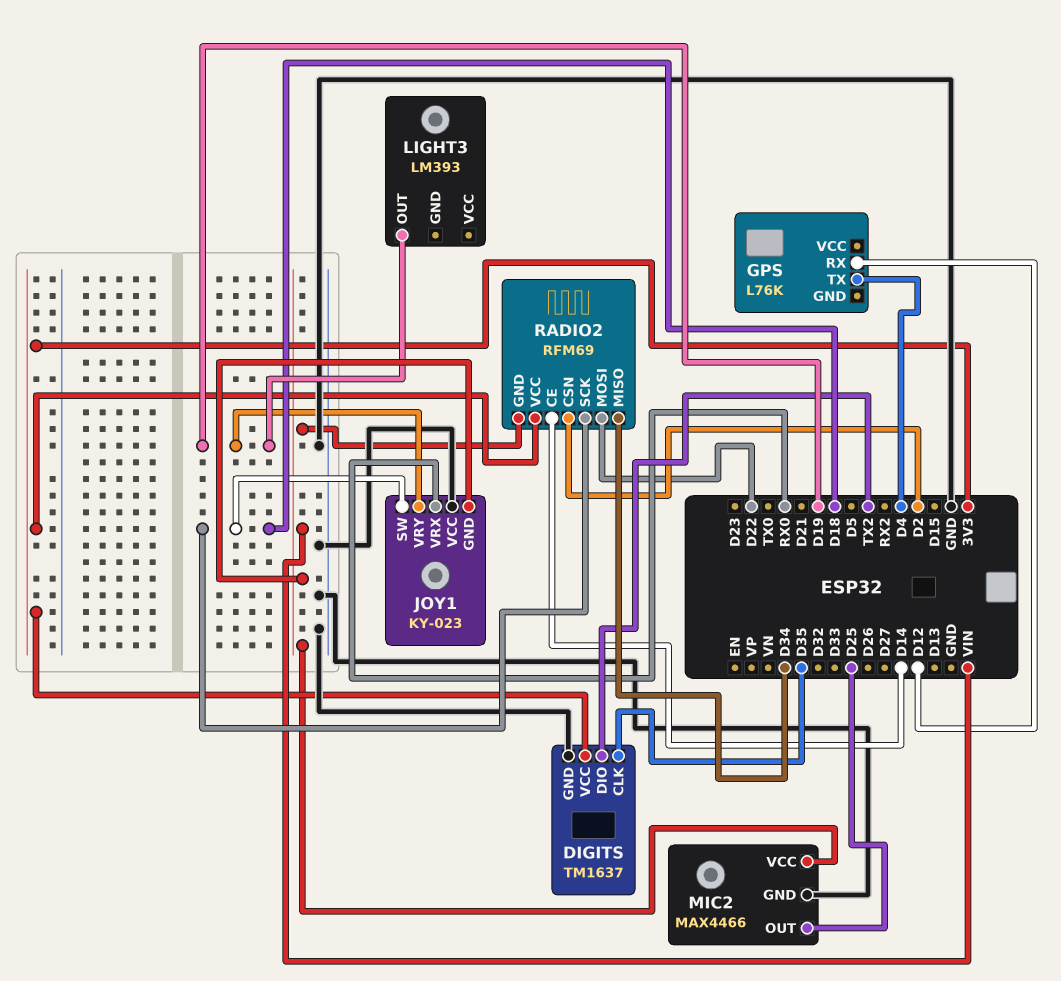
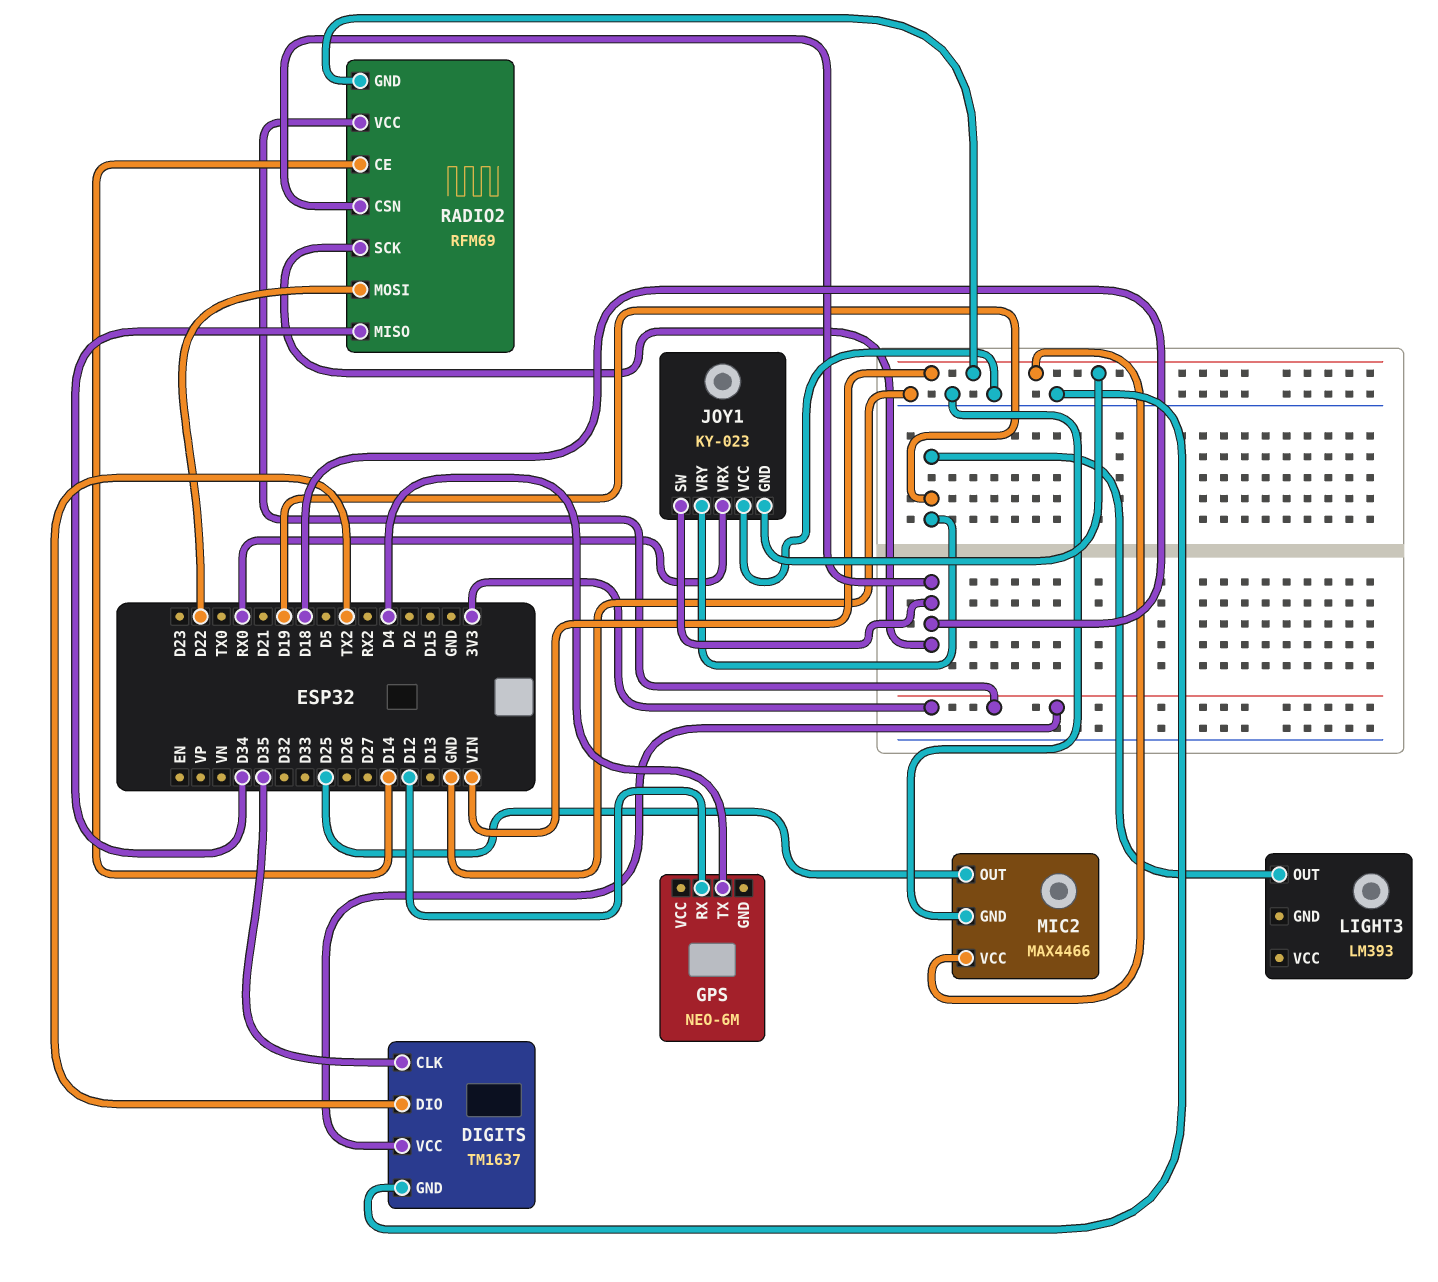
GPS: L76K -> NEO-6M
RADIO2 pin CSN: D2 -> D18

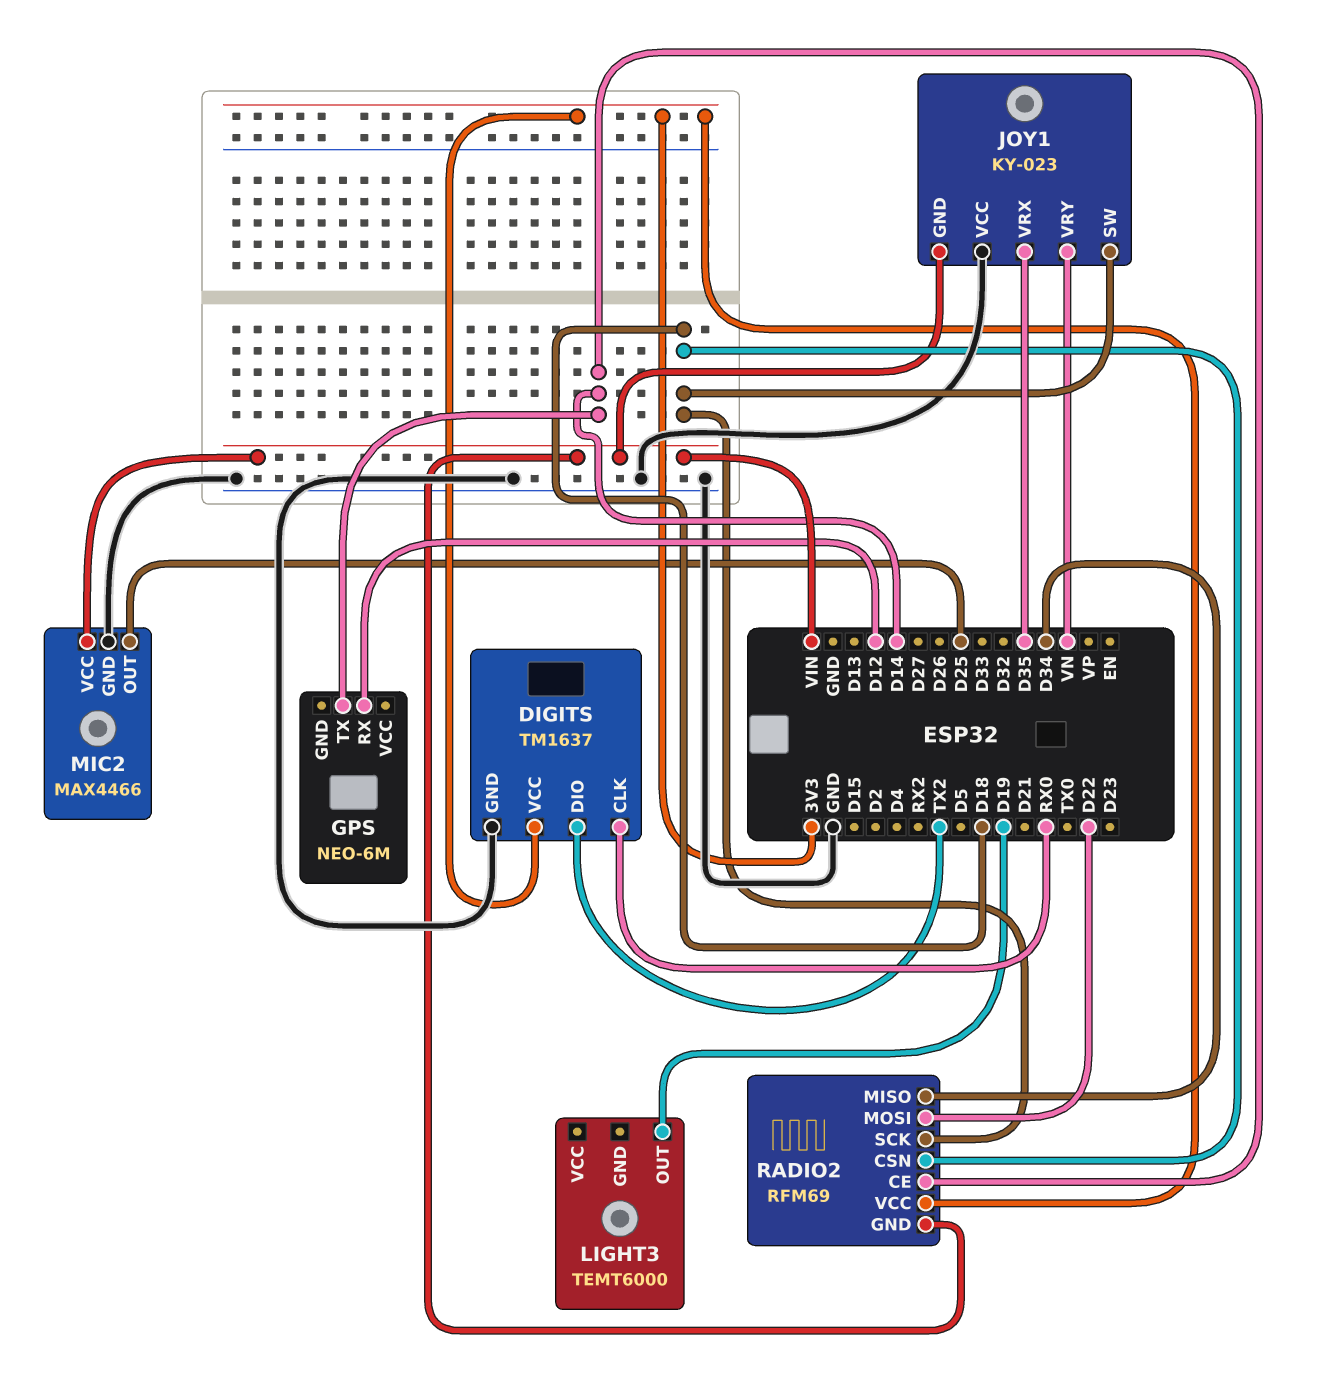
DIGITS pin CLK: D35 -> RX0
GPS pin TX: D4 -> D14
JOY1 pin VRX: RX0 -> D35
JOY1 pin VRY: D19 -> VN
LIGHT3: LM393 -> TEMT6000

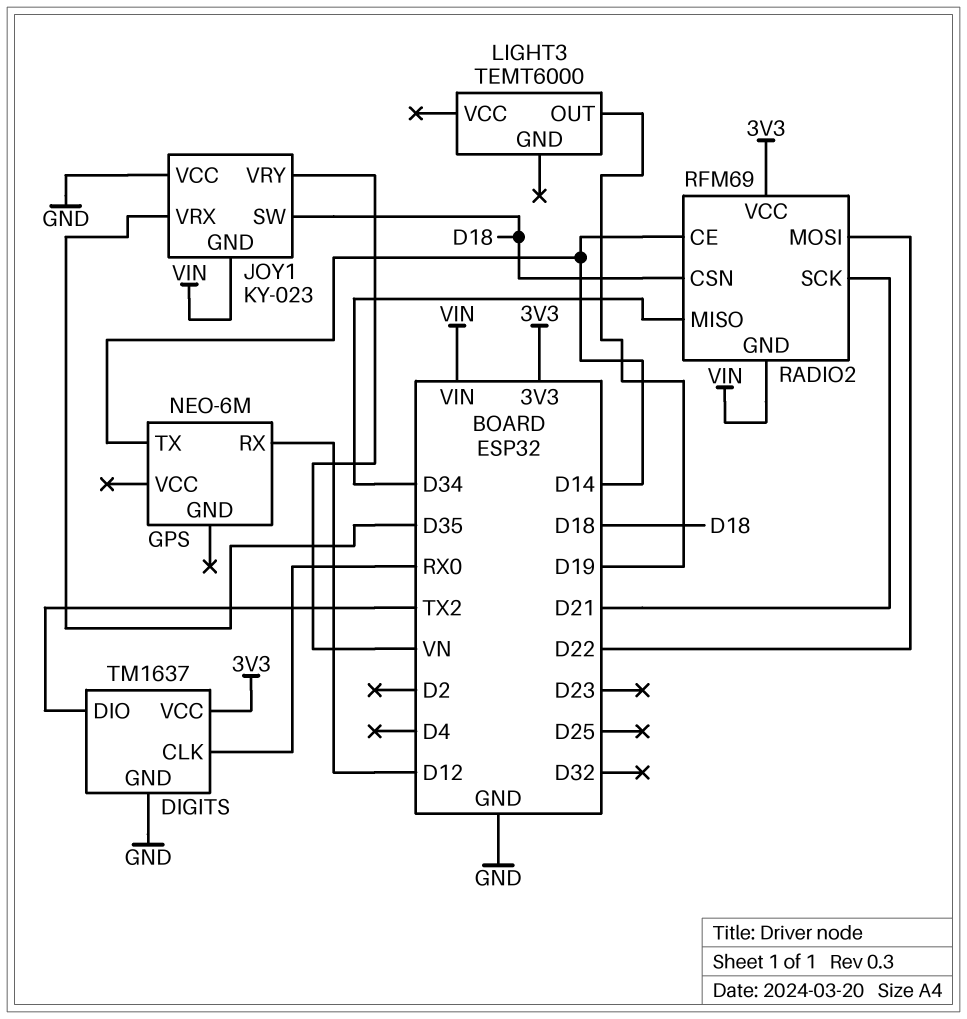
MIC2: MAX4466 -> none
MIC2 pin GND: GND -> none
MIC2 pin OUT: D25 -> none
MIC2 pin VCC: VIN -> none
RADIO2 pin SCK: D18 -> D21

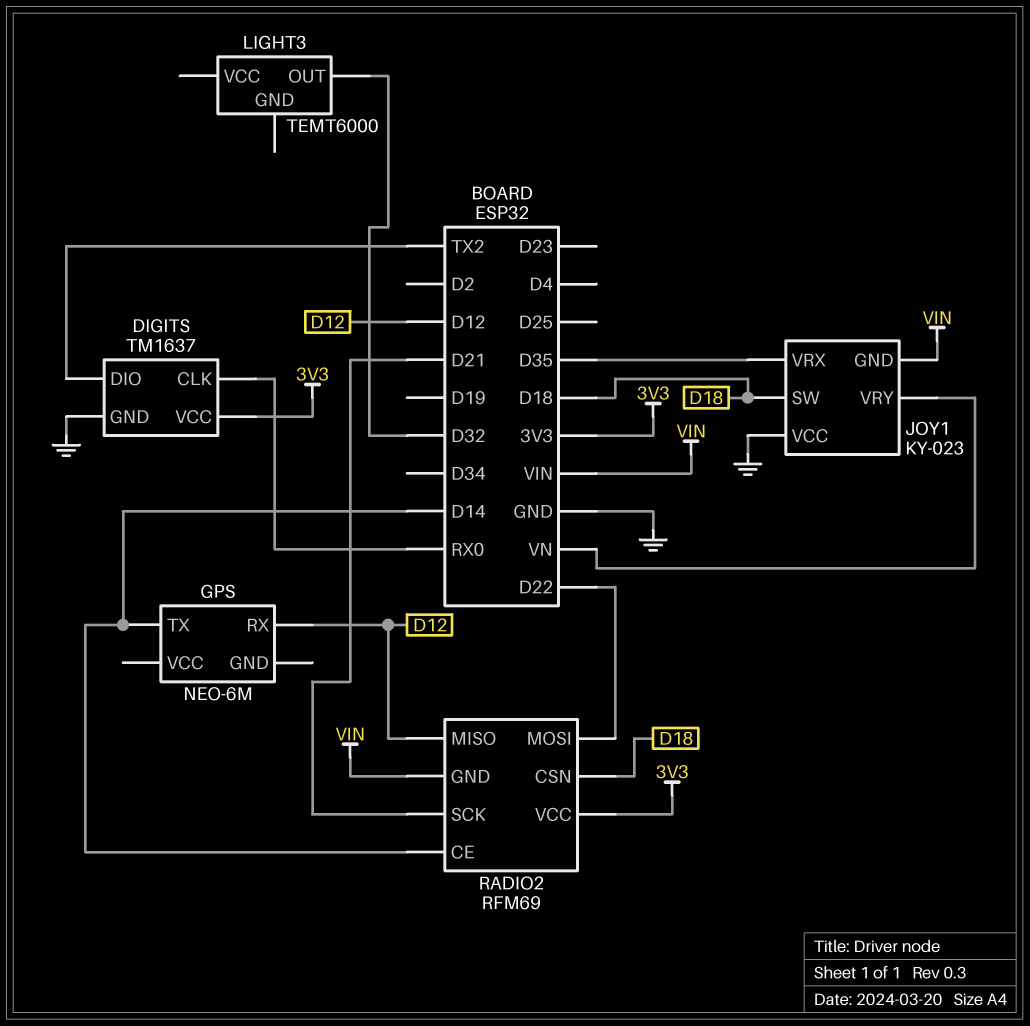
LIGHT3 pin OUT: D19 -> D32
RADIO2 pin MISO: D34 -> D12

